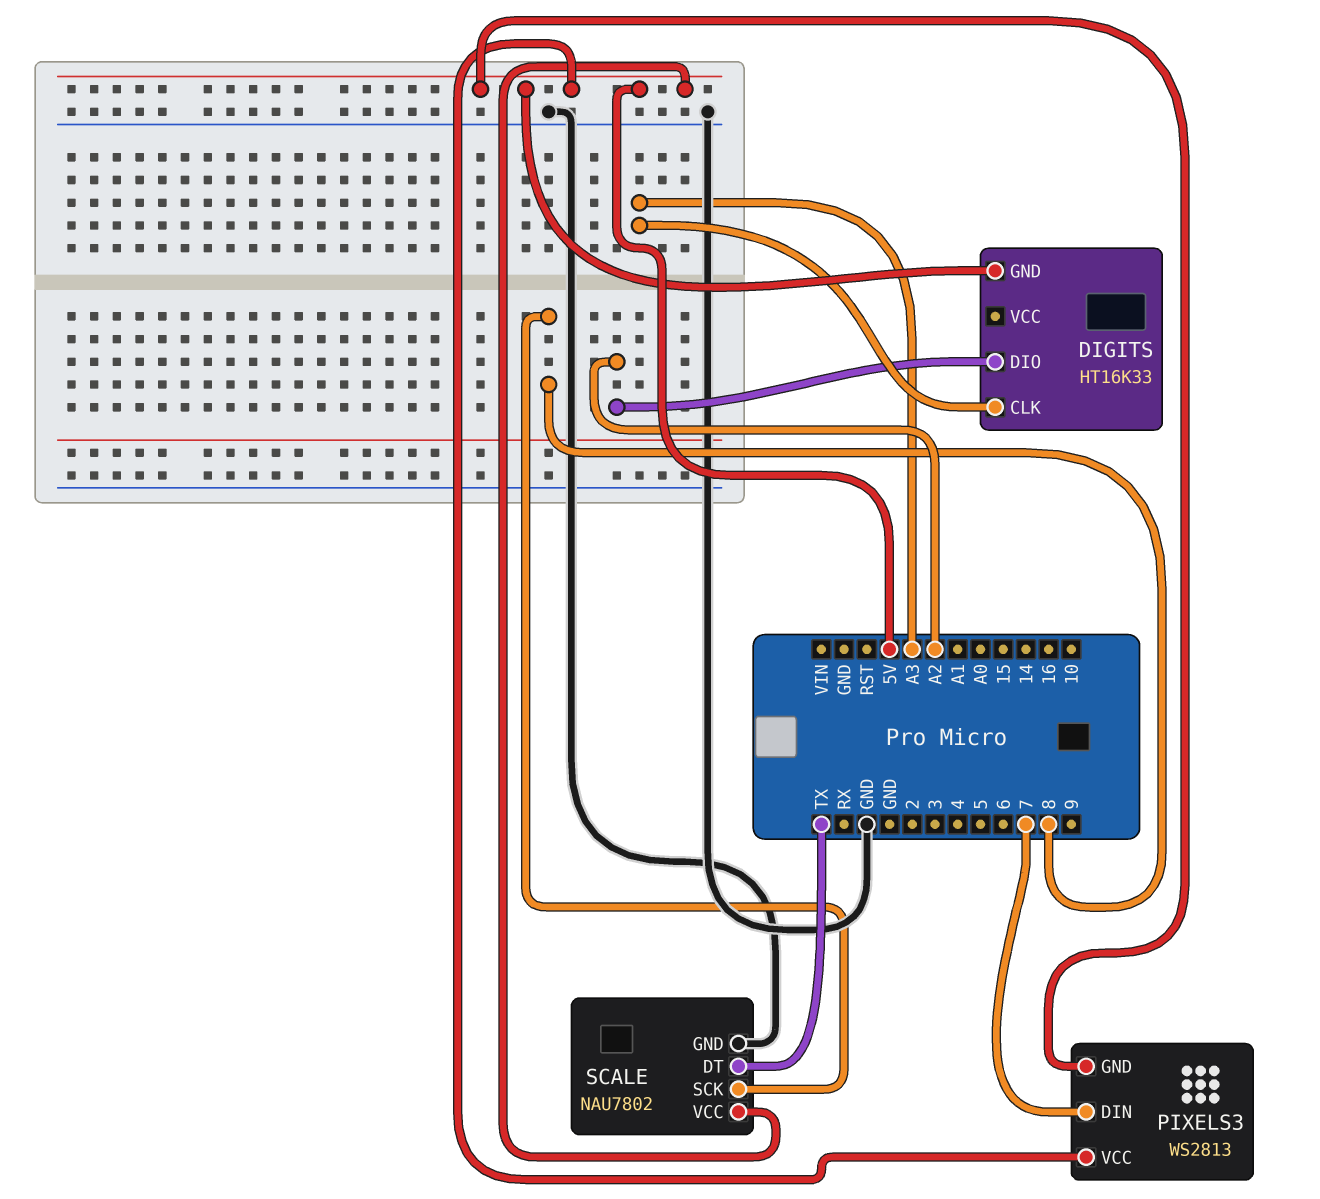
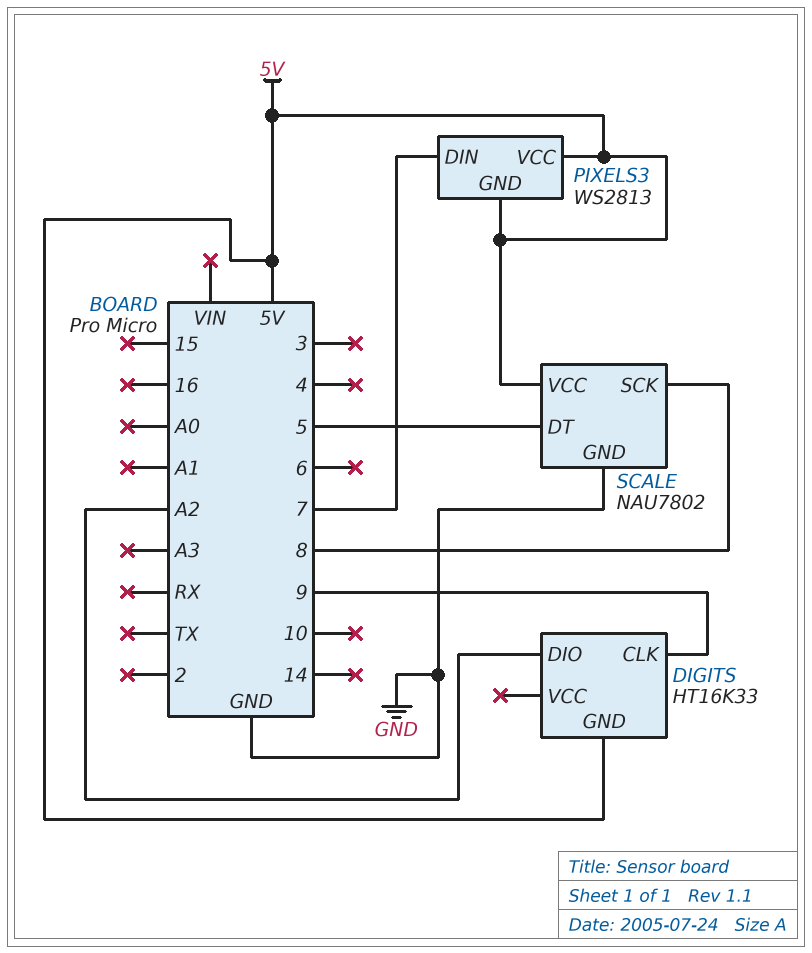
DIGITS pin CLK: A3 -> 9
SCALE pin DT: TX -> 5

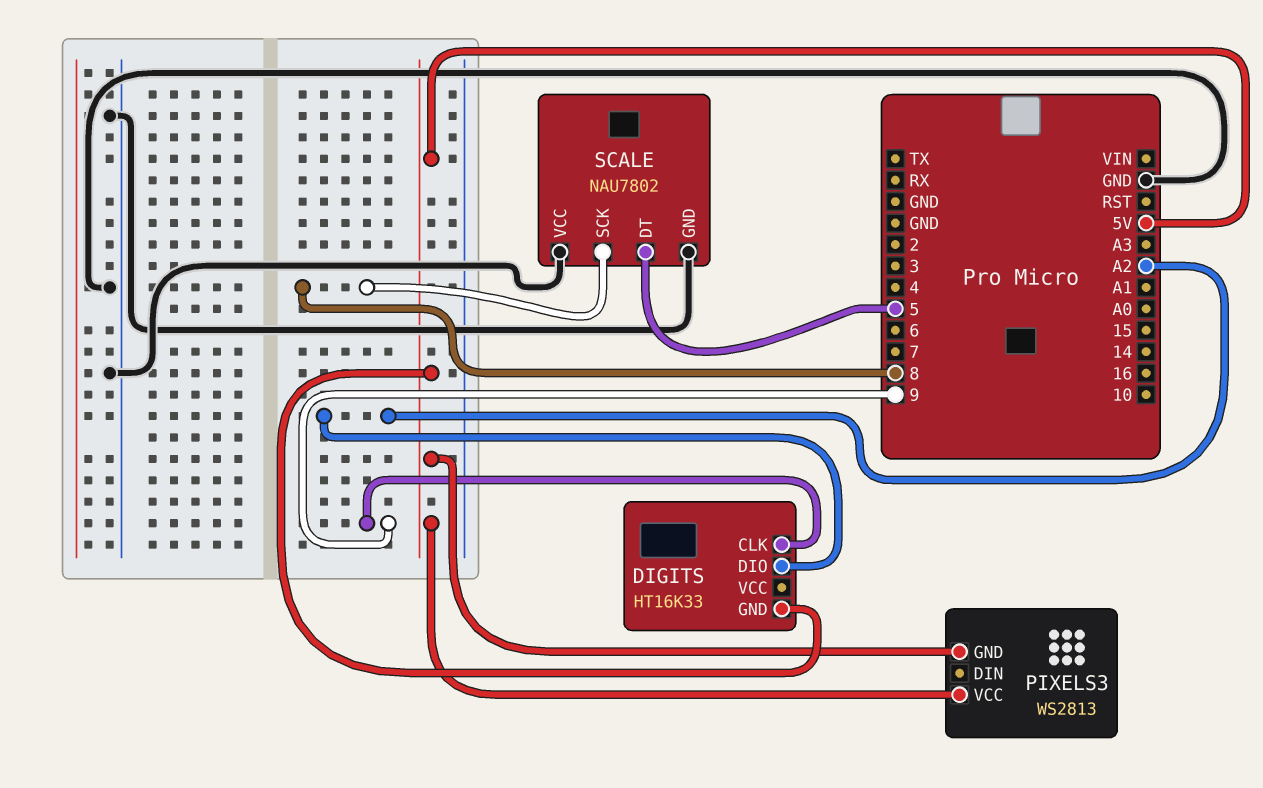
PIXELS3 pin DIN: 7 -> none
SCALE pin VCC: 5V -> GND

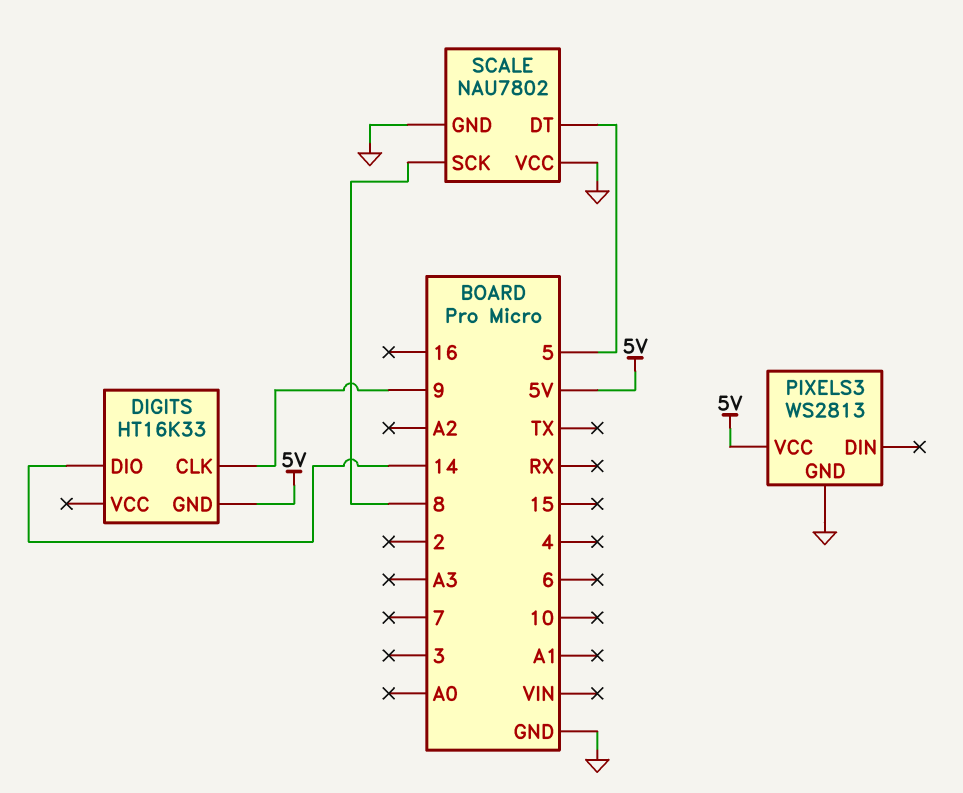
DIGITS pin DIO: A2 -> 14
PIXELS3 pin GND: 5V -> GND

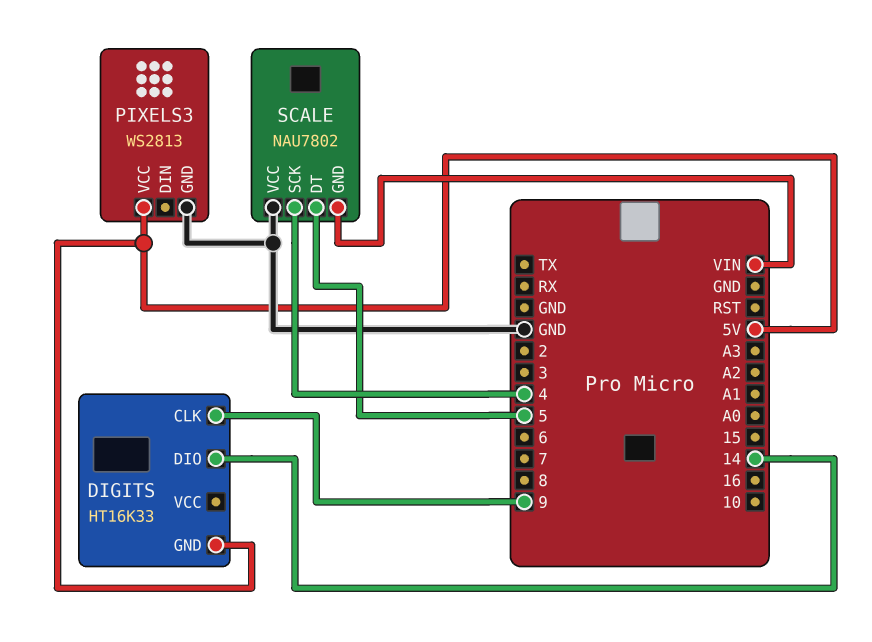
SCALE pin GND: GND -> VIN
SCALE pin SCK: 8 -> 4

